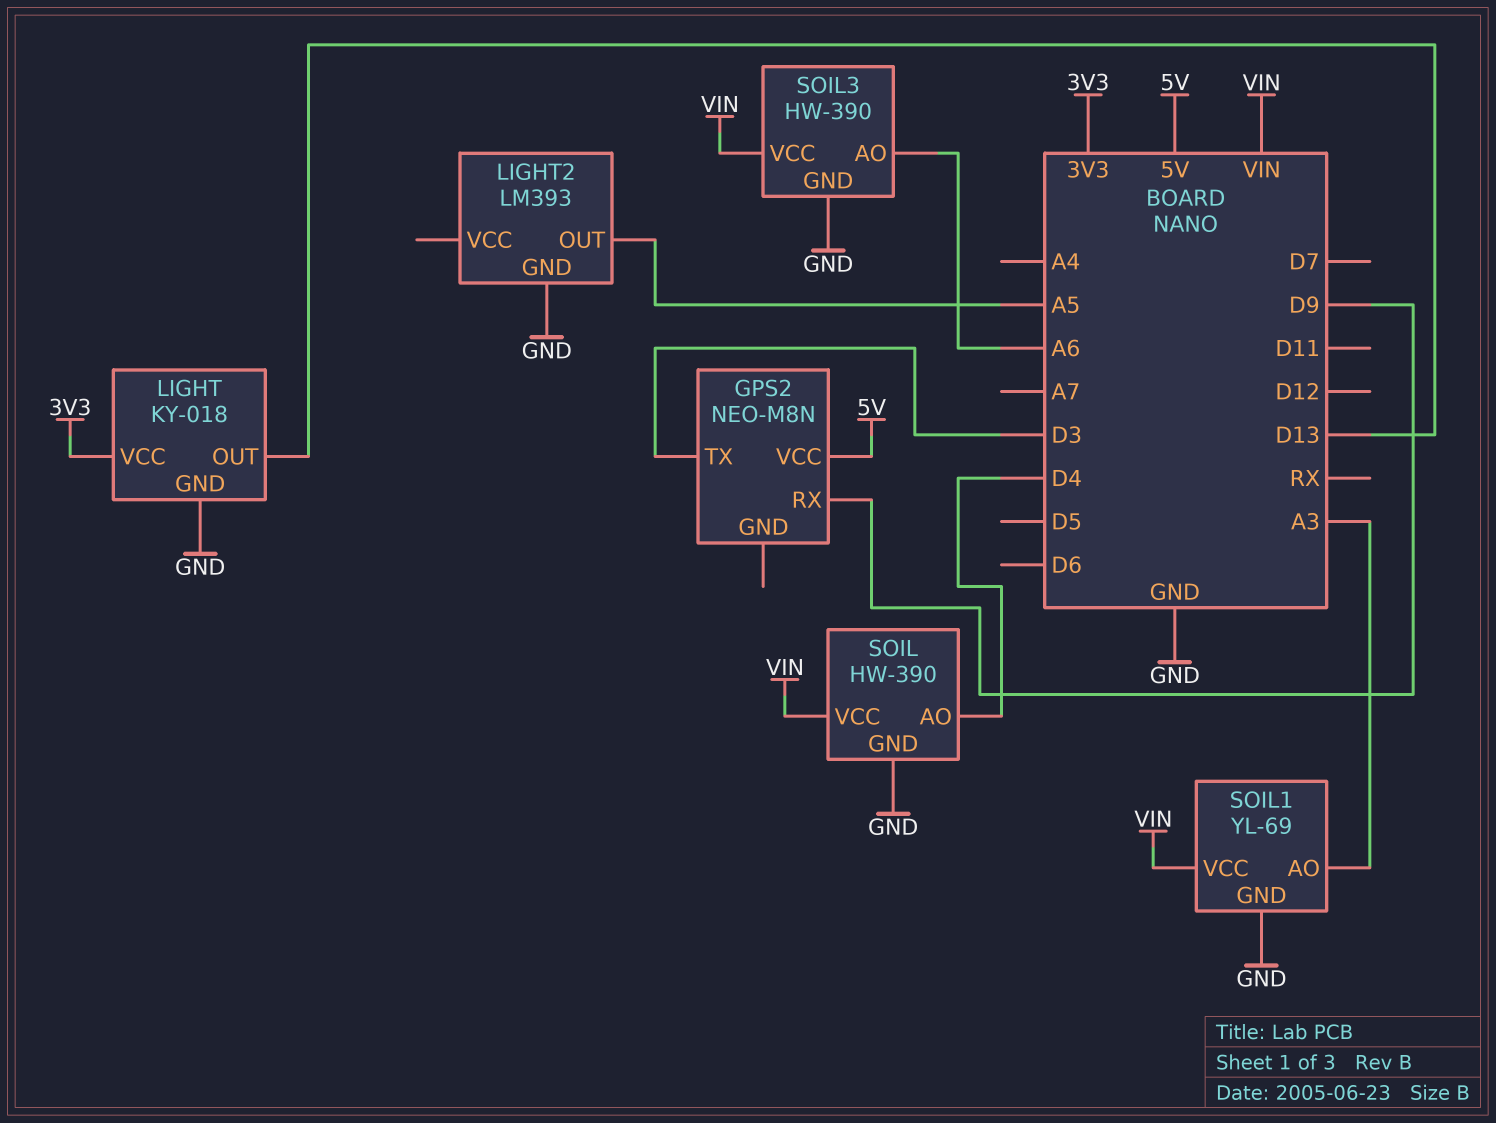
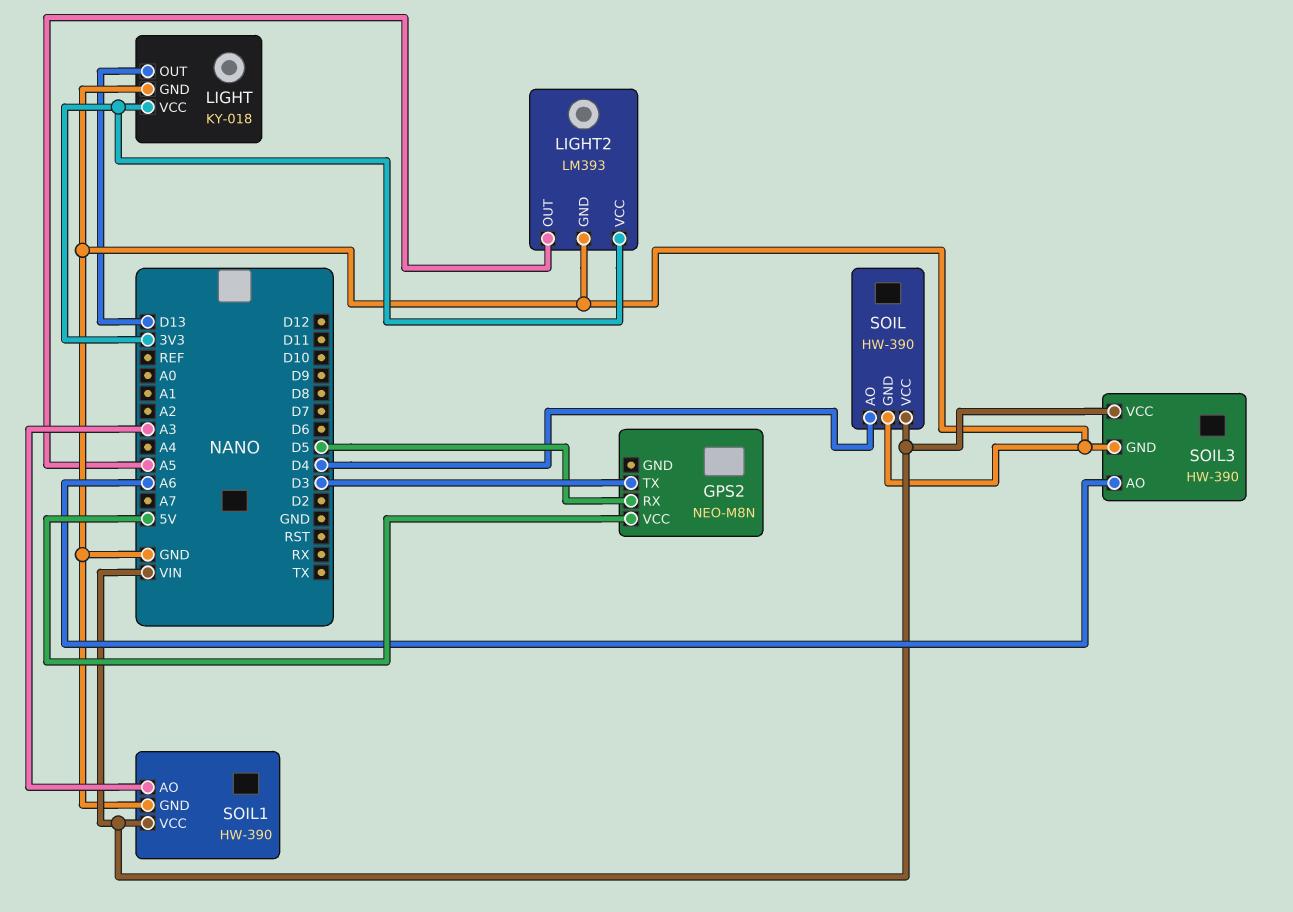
GPS2 pin RX: D9 -> D5
LIGHT2 pin VCC: none -> 3V3
SOIL1: YL-69 -> HW-390

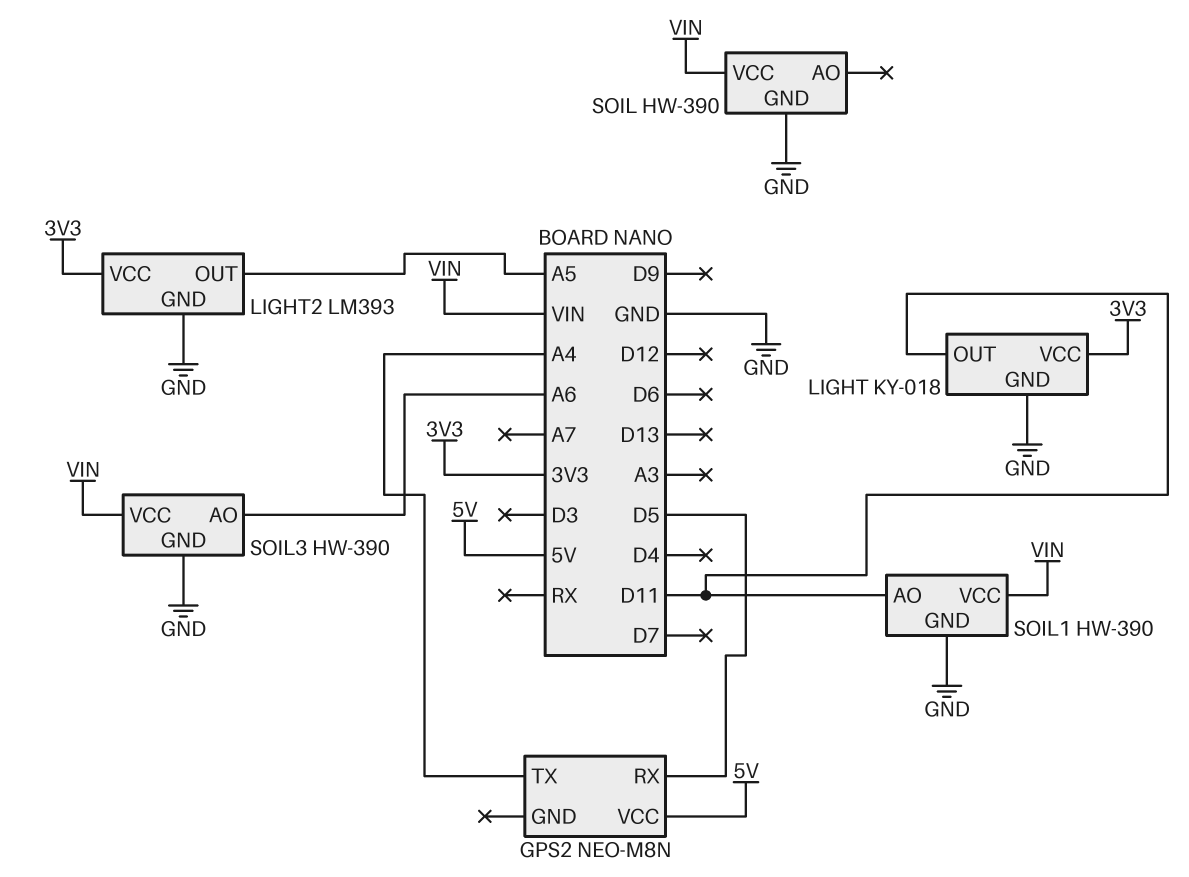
GPS2 pin TX: D3 -> A4
LIGHT pin OUT: D13 -> D11
SOIL pin AO: D4 -> none
SOIL1 pin AO: A3 -> D11

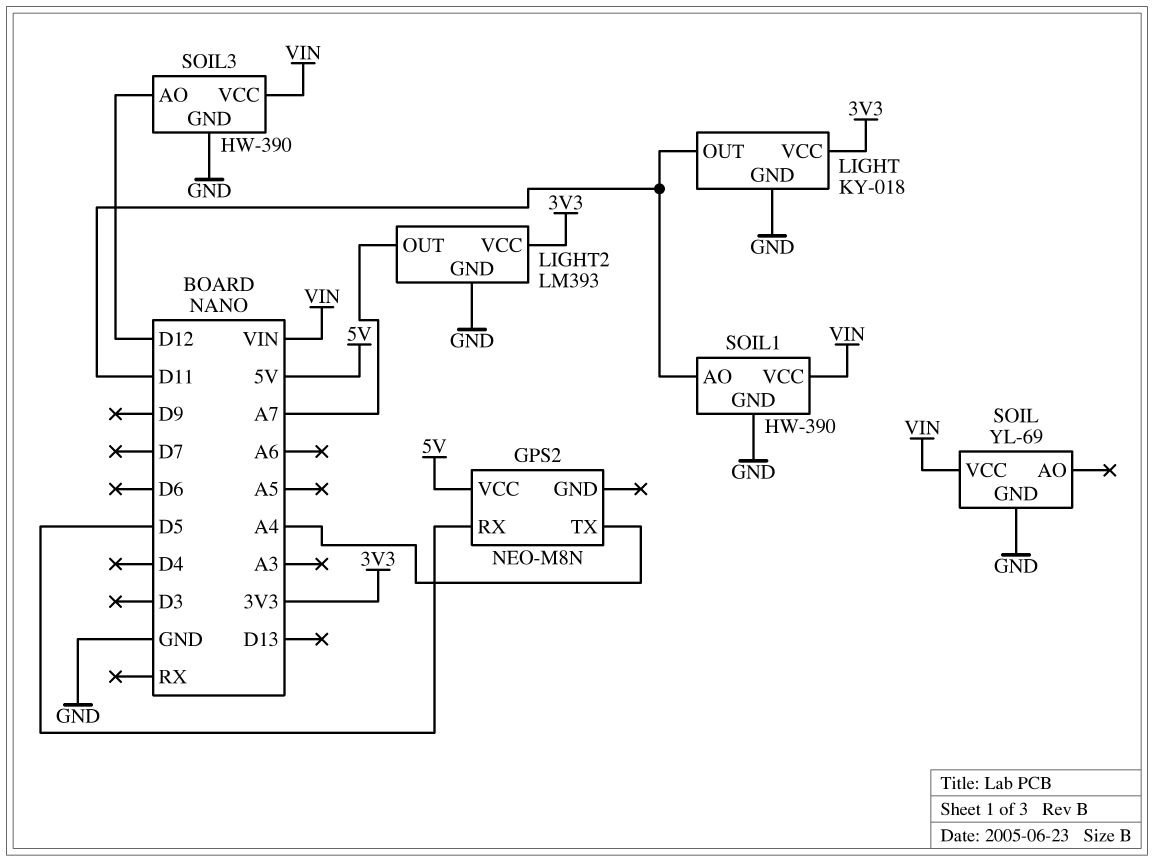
LIGHT2 pin OUT: A5 -> A7
SOIL: HW-390 -> YL-69
SOIL3 pin AO: A6 -> D12

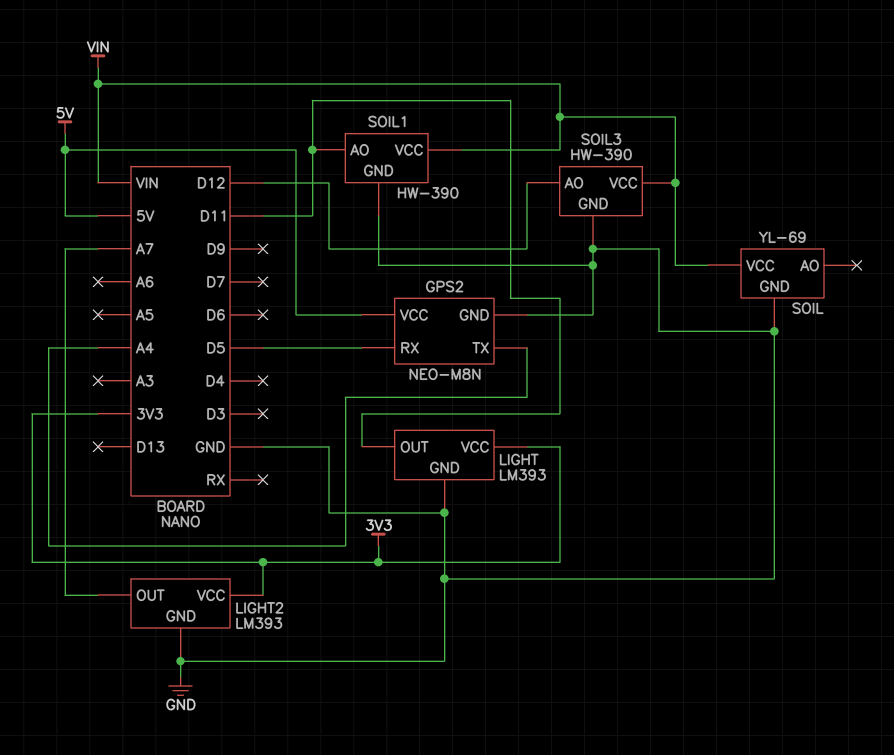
GPS2 pin GND: none -> GND
LIGHT: KY-018 -> LM393

